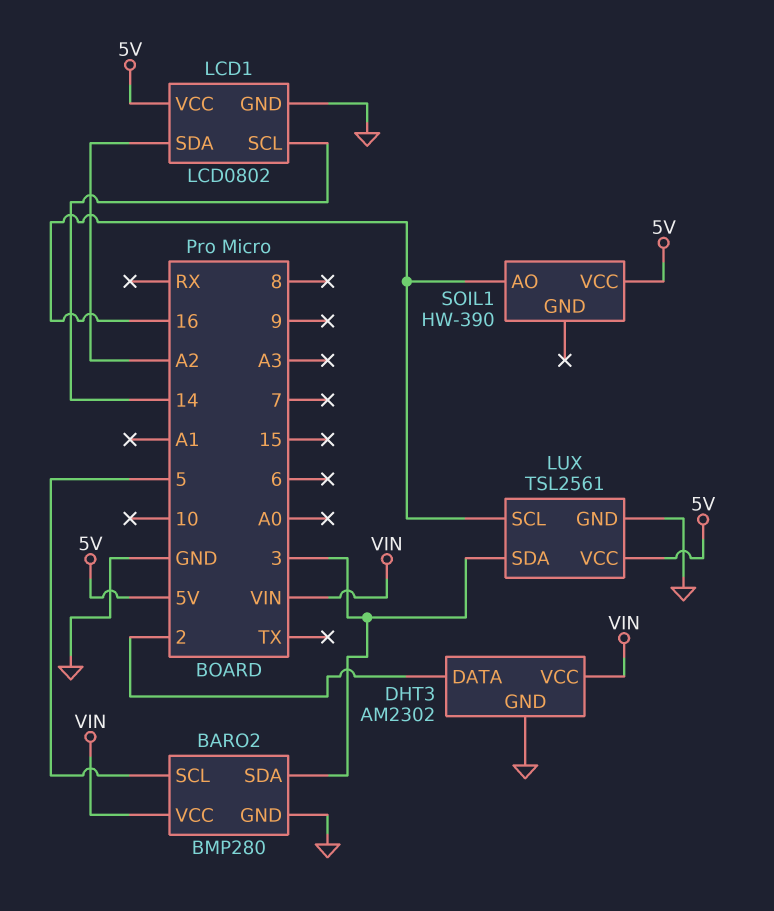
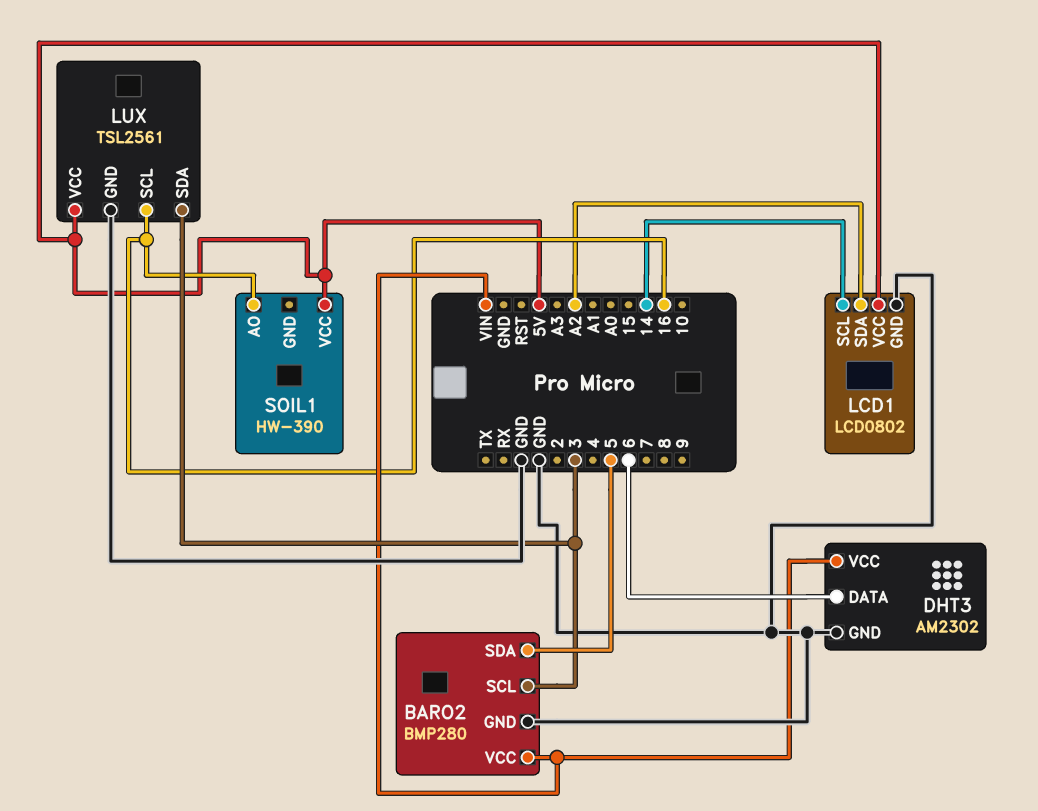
BARO2 pin SCL: 5 -> 3
BARO2 pin SDA: 3 -> 5
DHT3 pin DATA: 2 -> 6

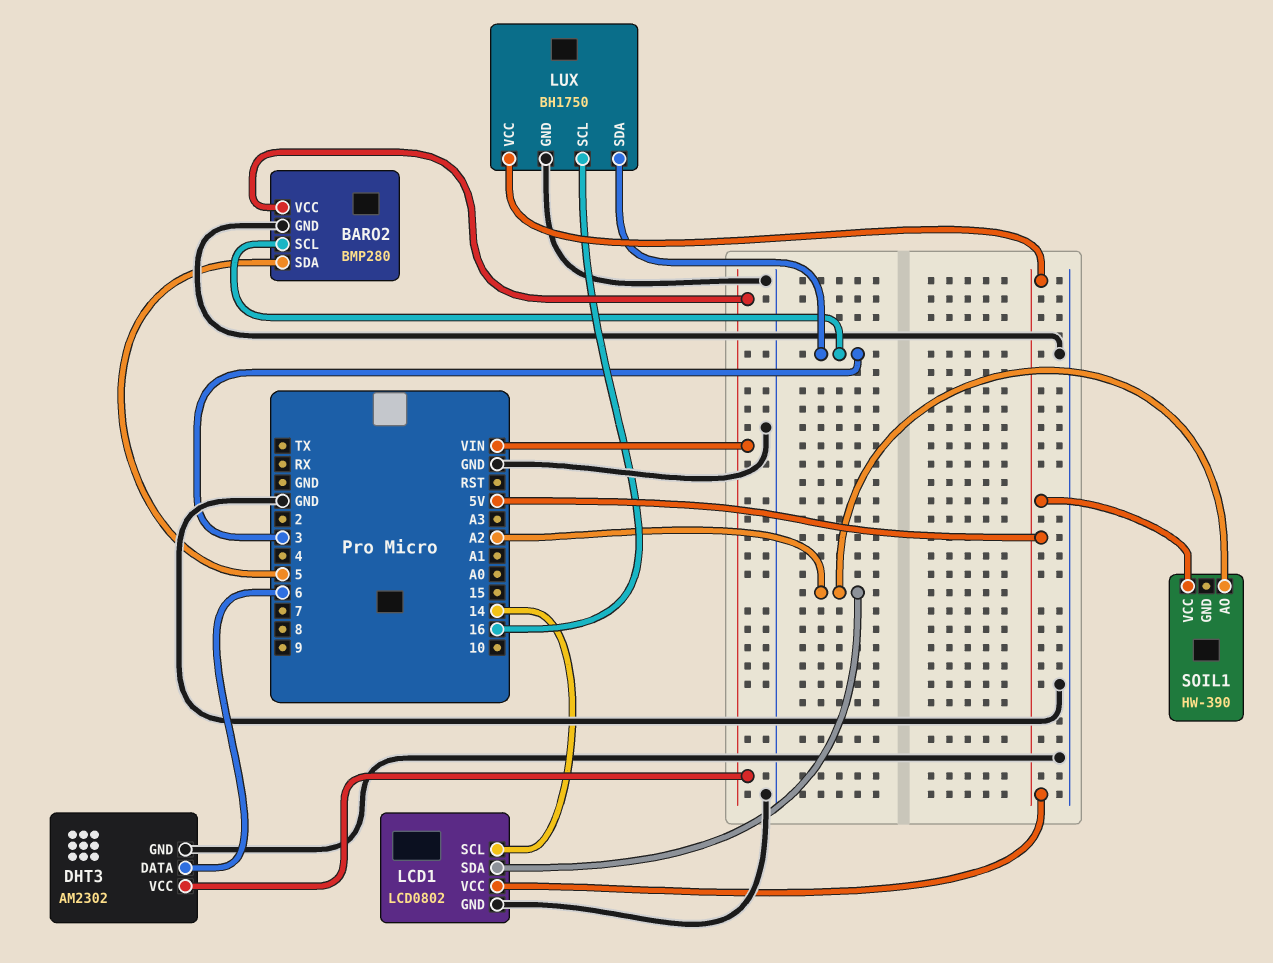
LUX: TSL2561 -> BH1750
SOIL1 pin AO: 16 -> A2

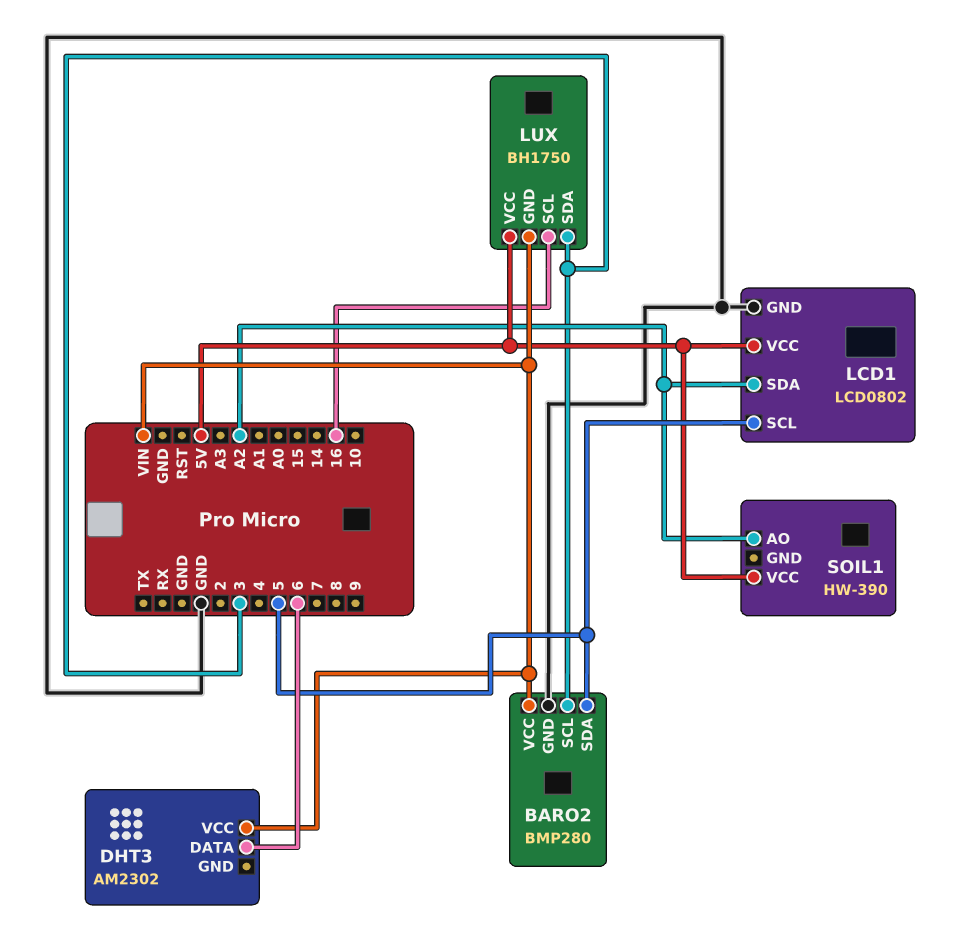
DHT3 pin GND: GND -> none
LCD1 pin SCL: 14 -> 5
LUX pin GND: GND -> VIN

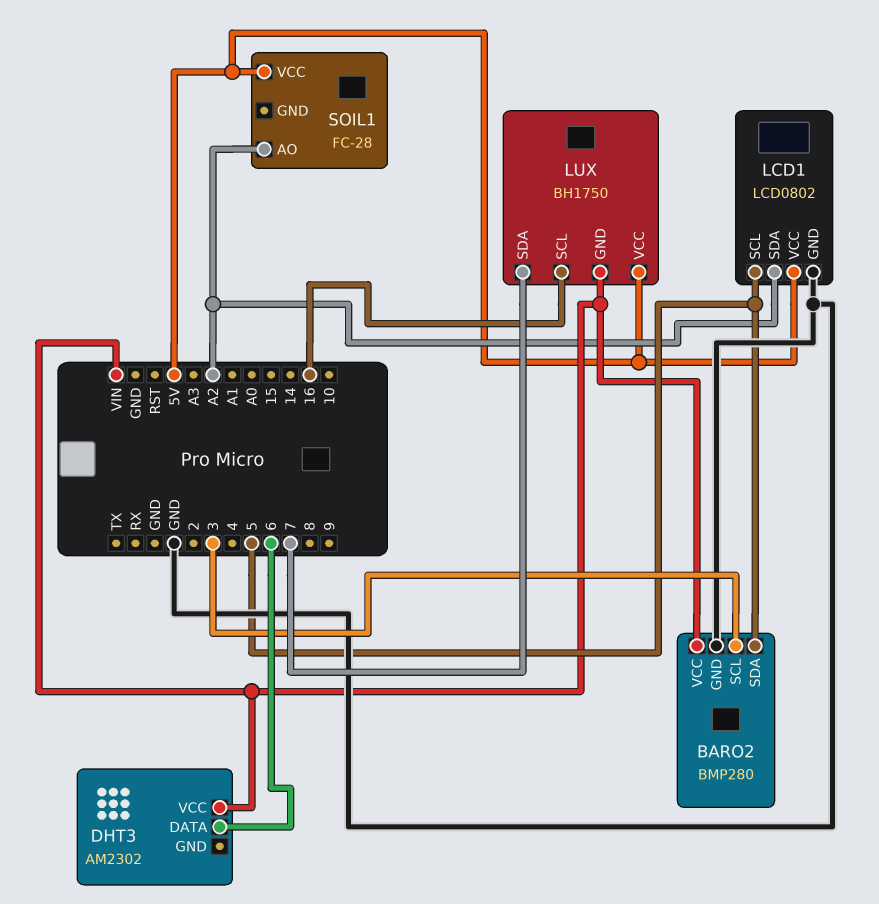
LUX pin SDA: 3 -> 7
SOIL1: HW-390 -> FC-28

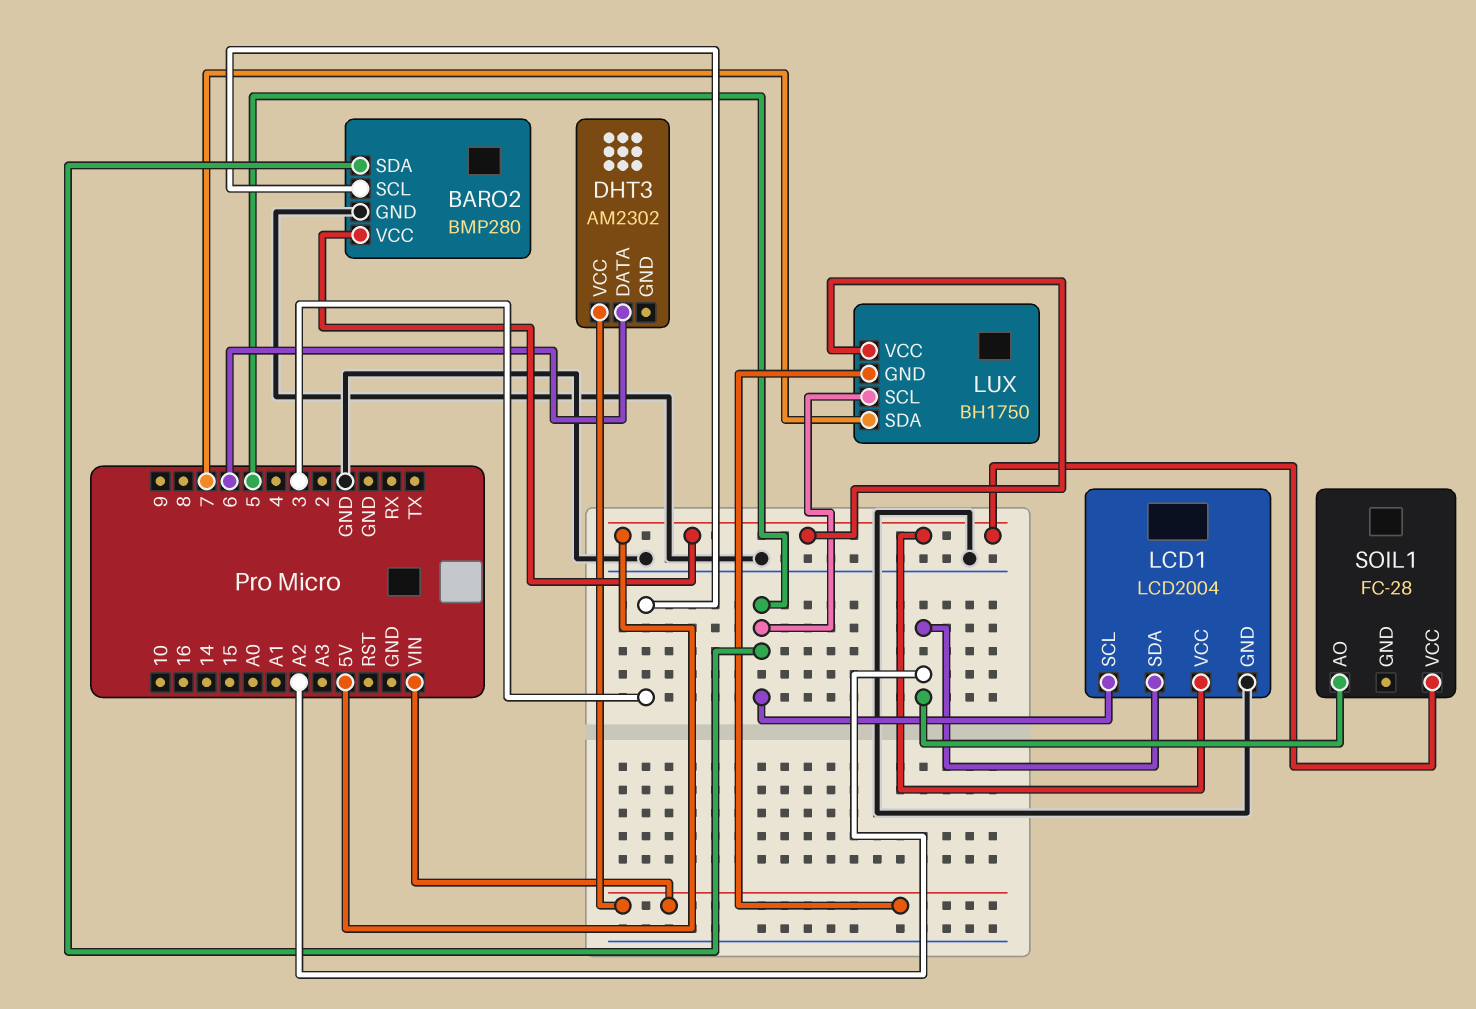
BARO2 pin VCC: VIN -> 5V
LCD1: LCD0802 -> LCD2004
LUX pin SCL: 16 -> 5

